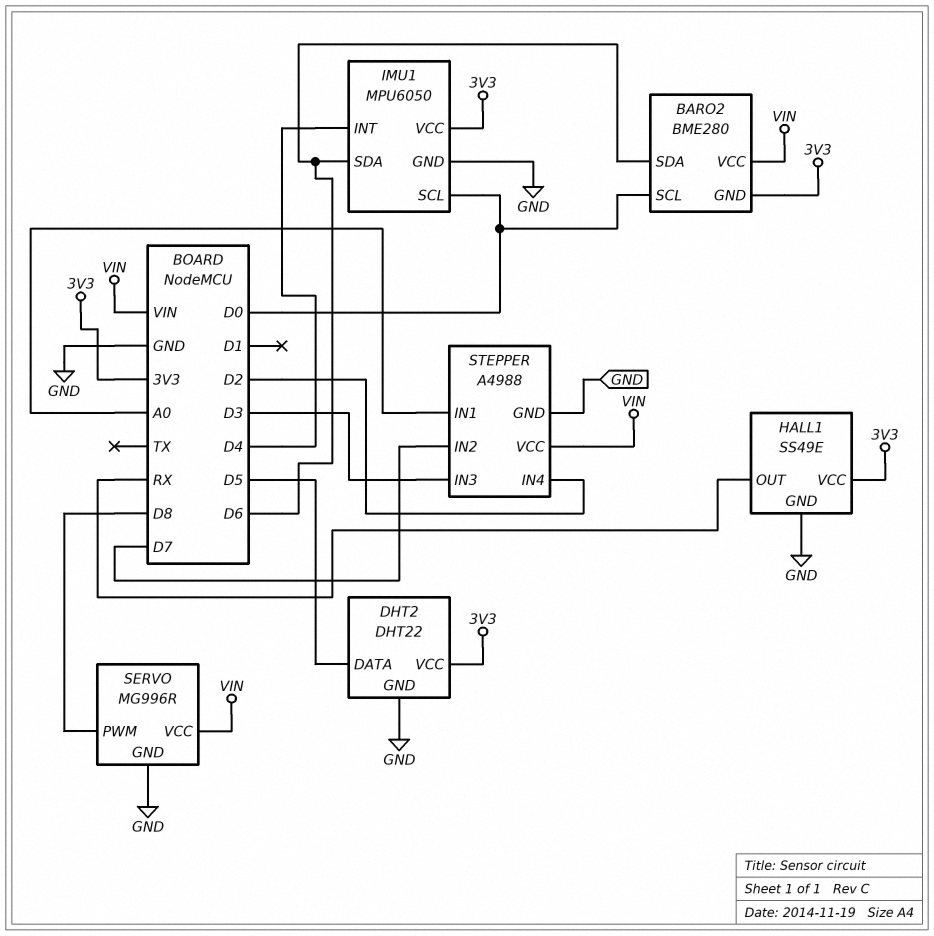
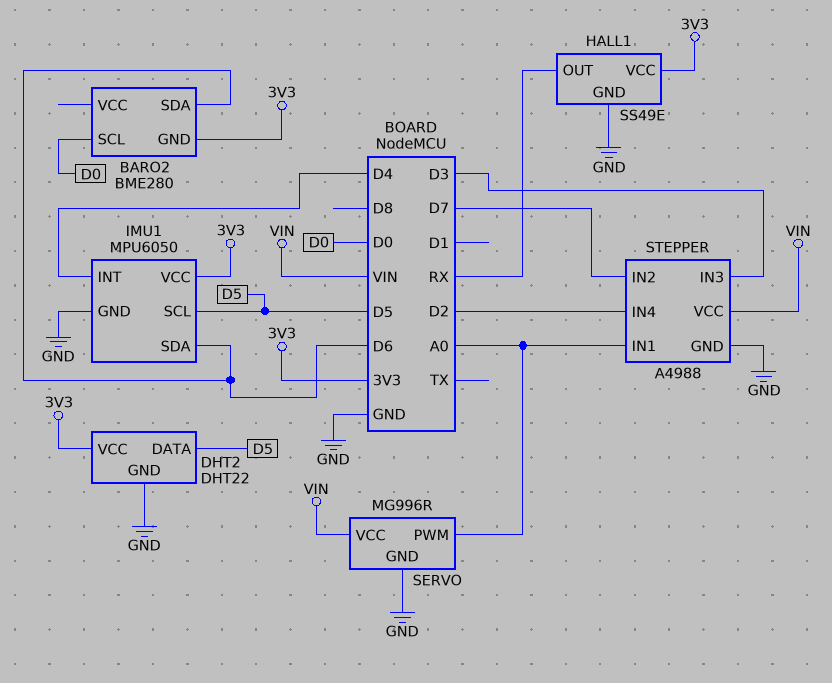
BARO2 pin VCC: VIN -> none
IMU1 pin SCL: D0 -> D5
SERVO pin PWM: D8 -> A0

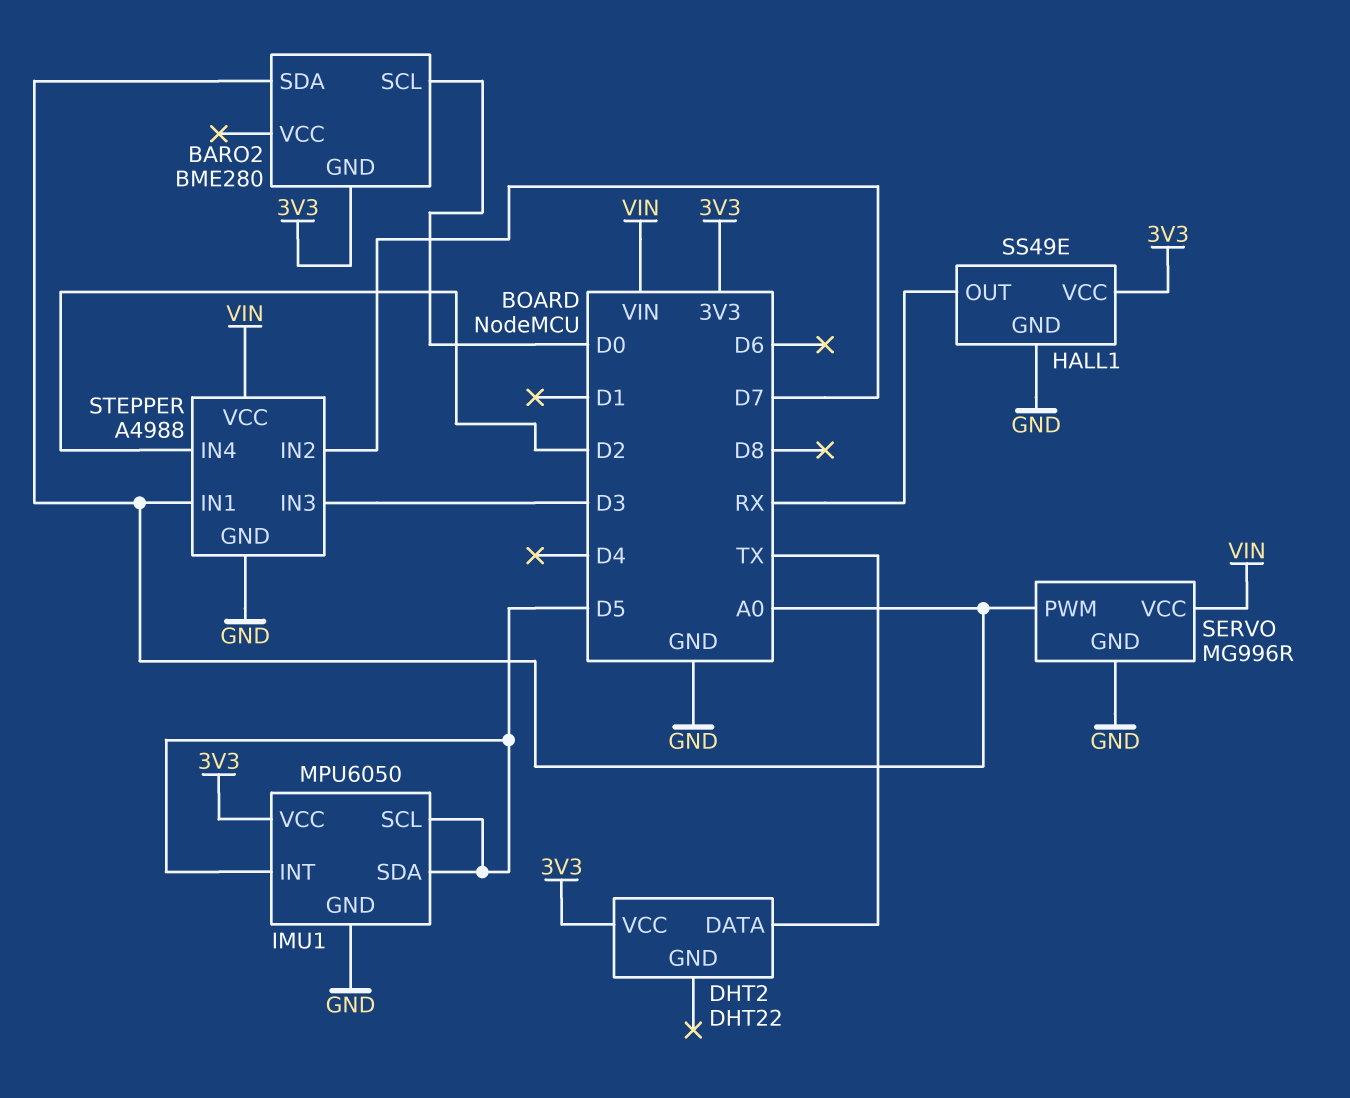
BARO2 pin SDA: D6 -> A0
DHT2 pin DATA: D5 -> TX
DHT2 pin GND: GND -> none
IMU1 pin INT: D4 -> D5
IMU1 pin SDA: D6 -> D5

